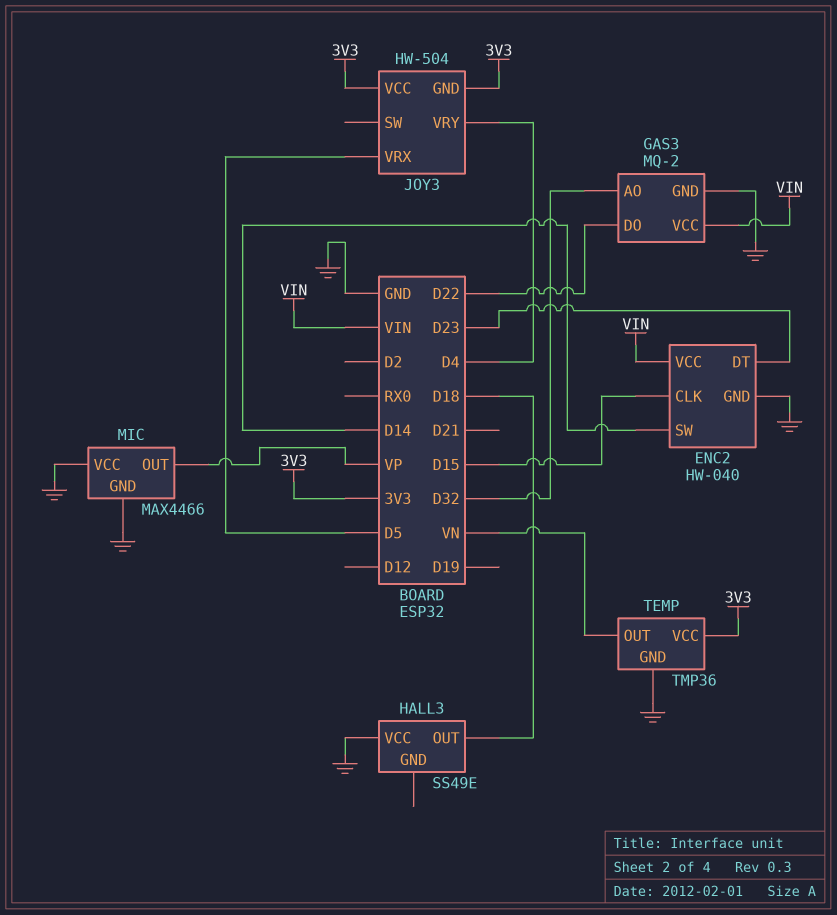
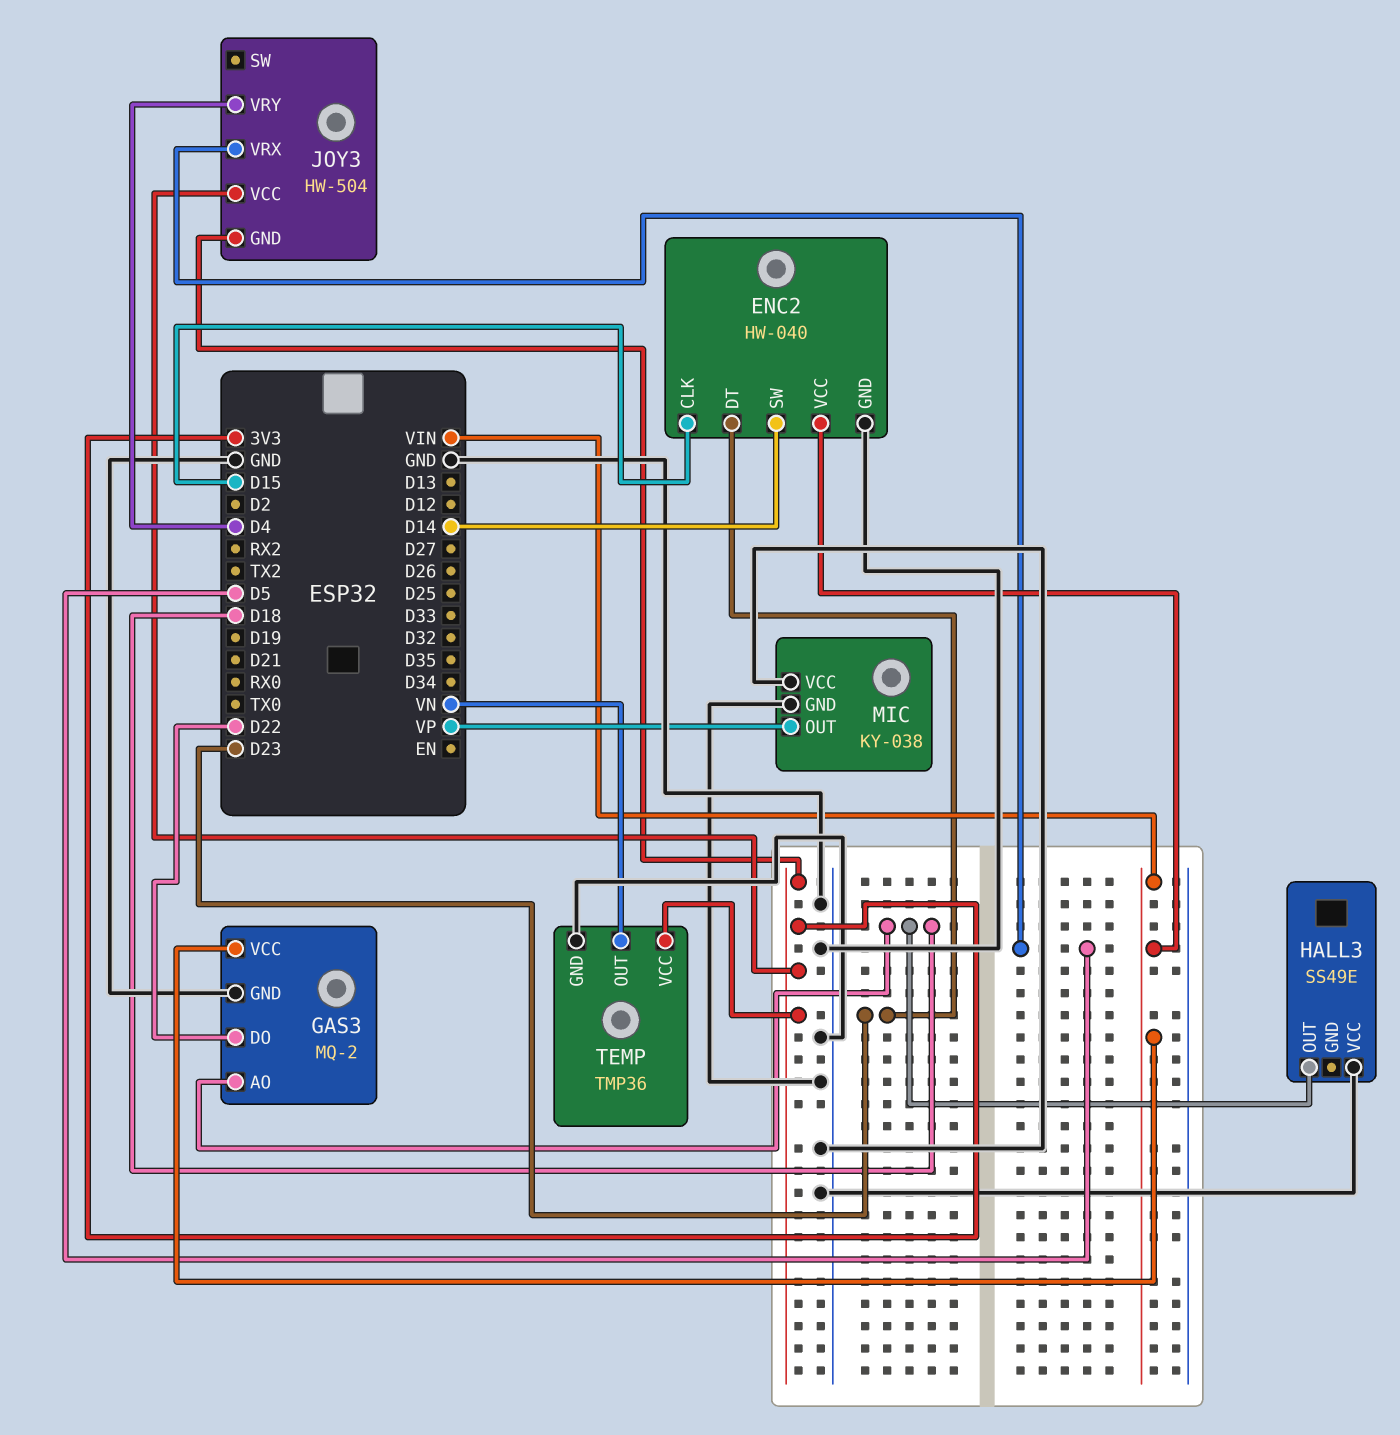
GAS3 pin AO: D32 -> D18
MIC: MAX4466 -> KY-038

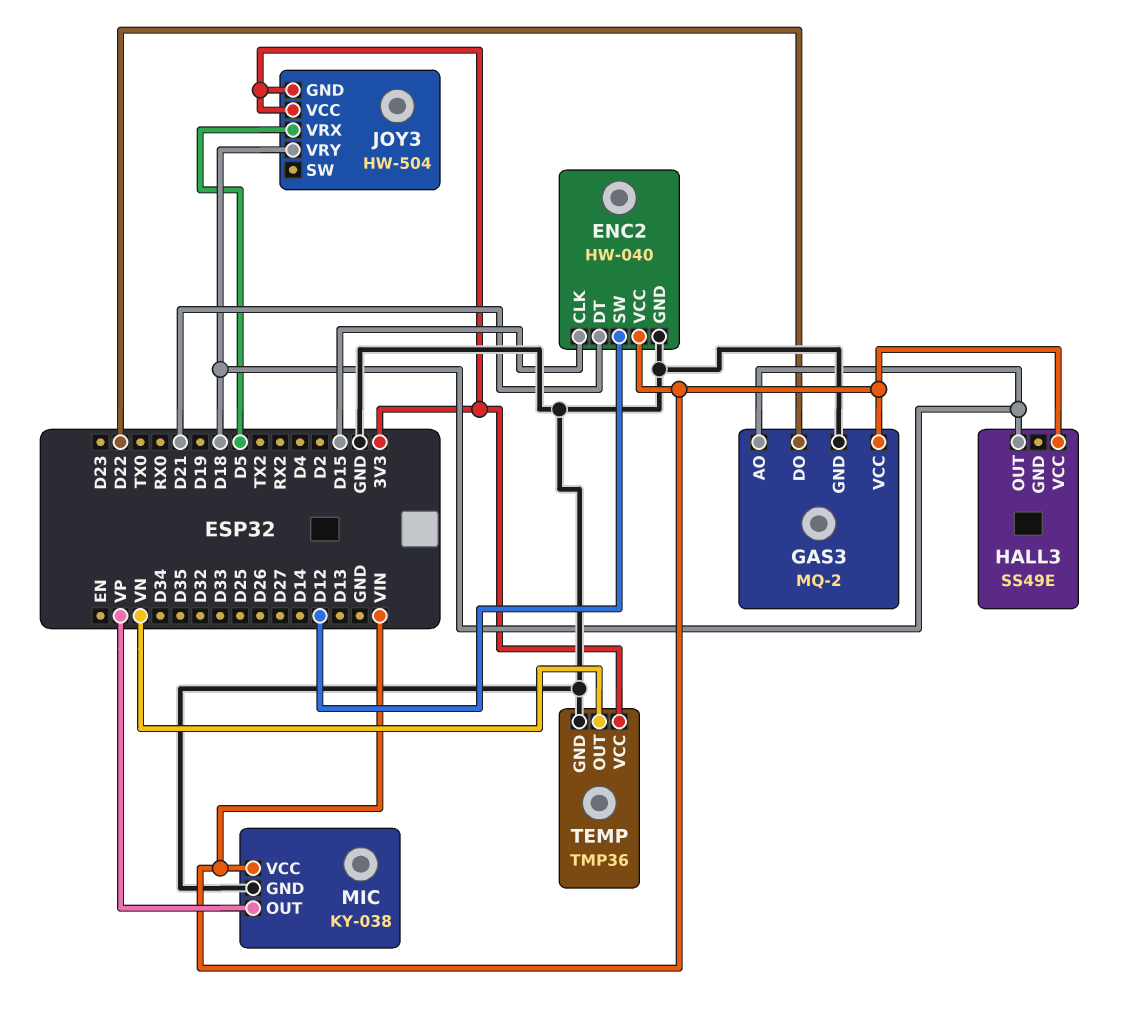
ENC2 pin DT: D23 -> D21
ENC2 pin SW: D14 -> D12
HALL3 pin VCC: GND -> VIN
JOY3 pin VRY: D4 -> D18
MIC pin VCC: GND -> VIN

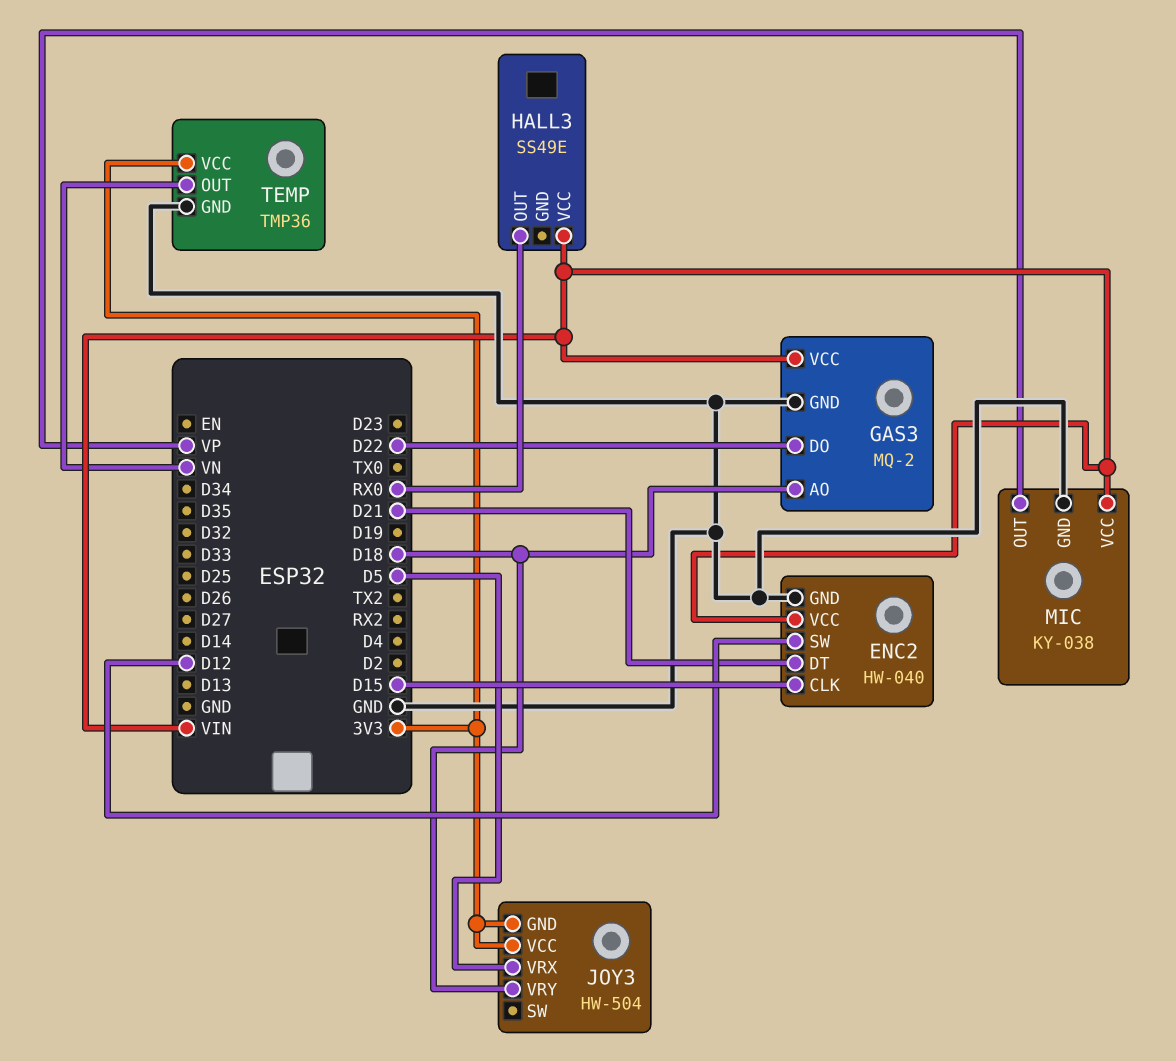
HALL3 pin OUT: D18 -> RX0

